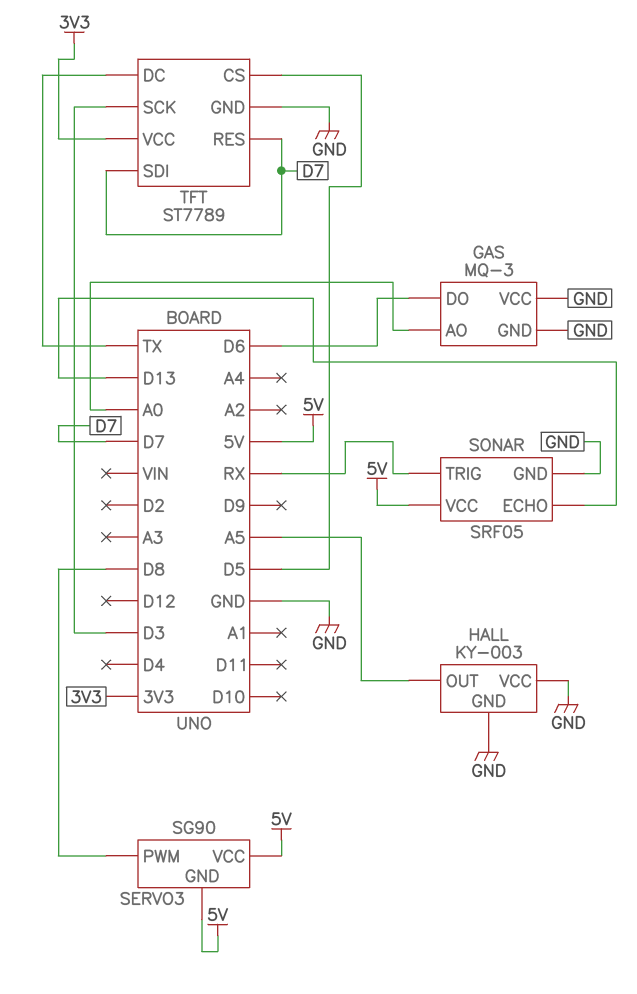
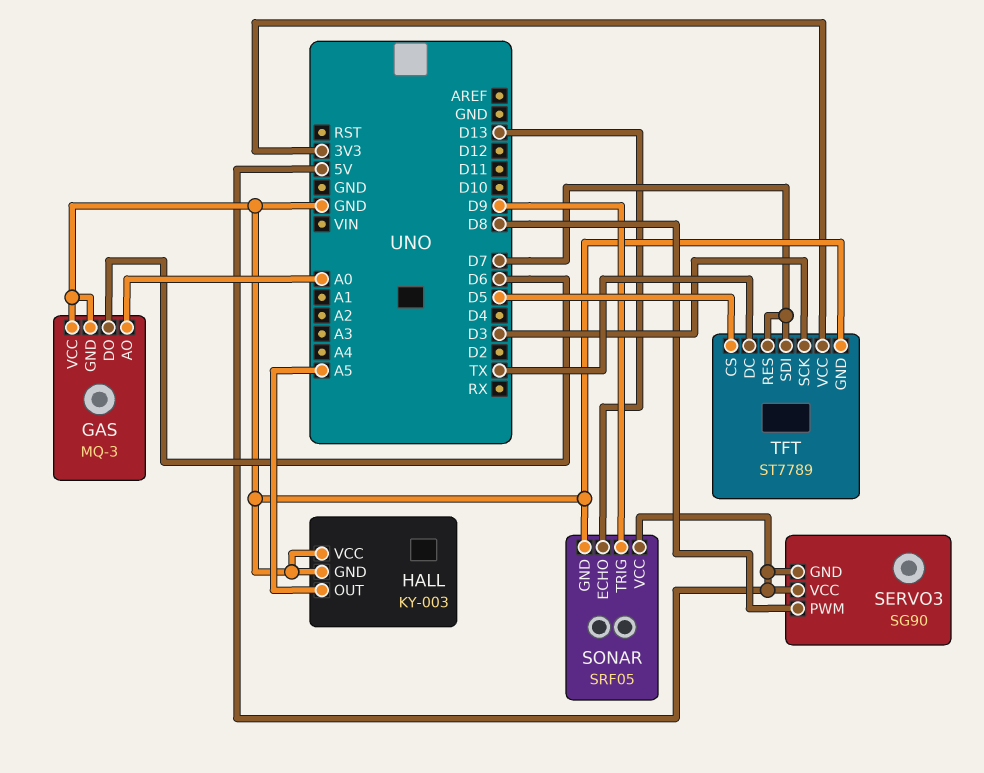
SONAR pin TRIG: RX -> D9

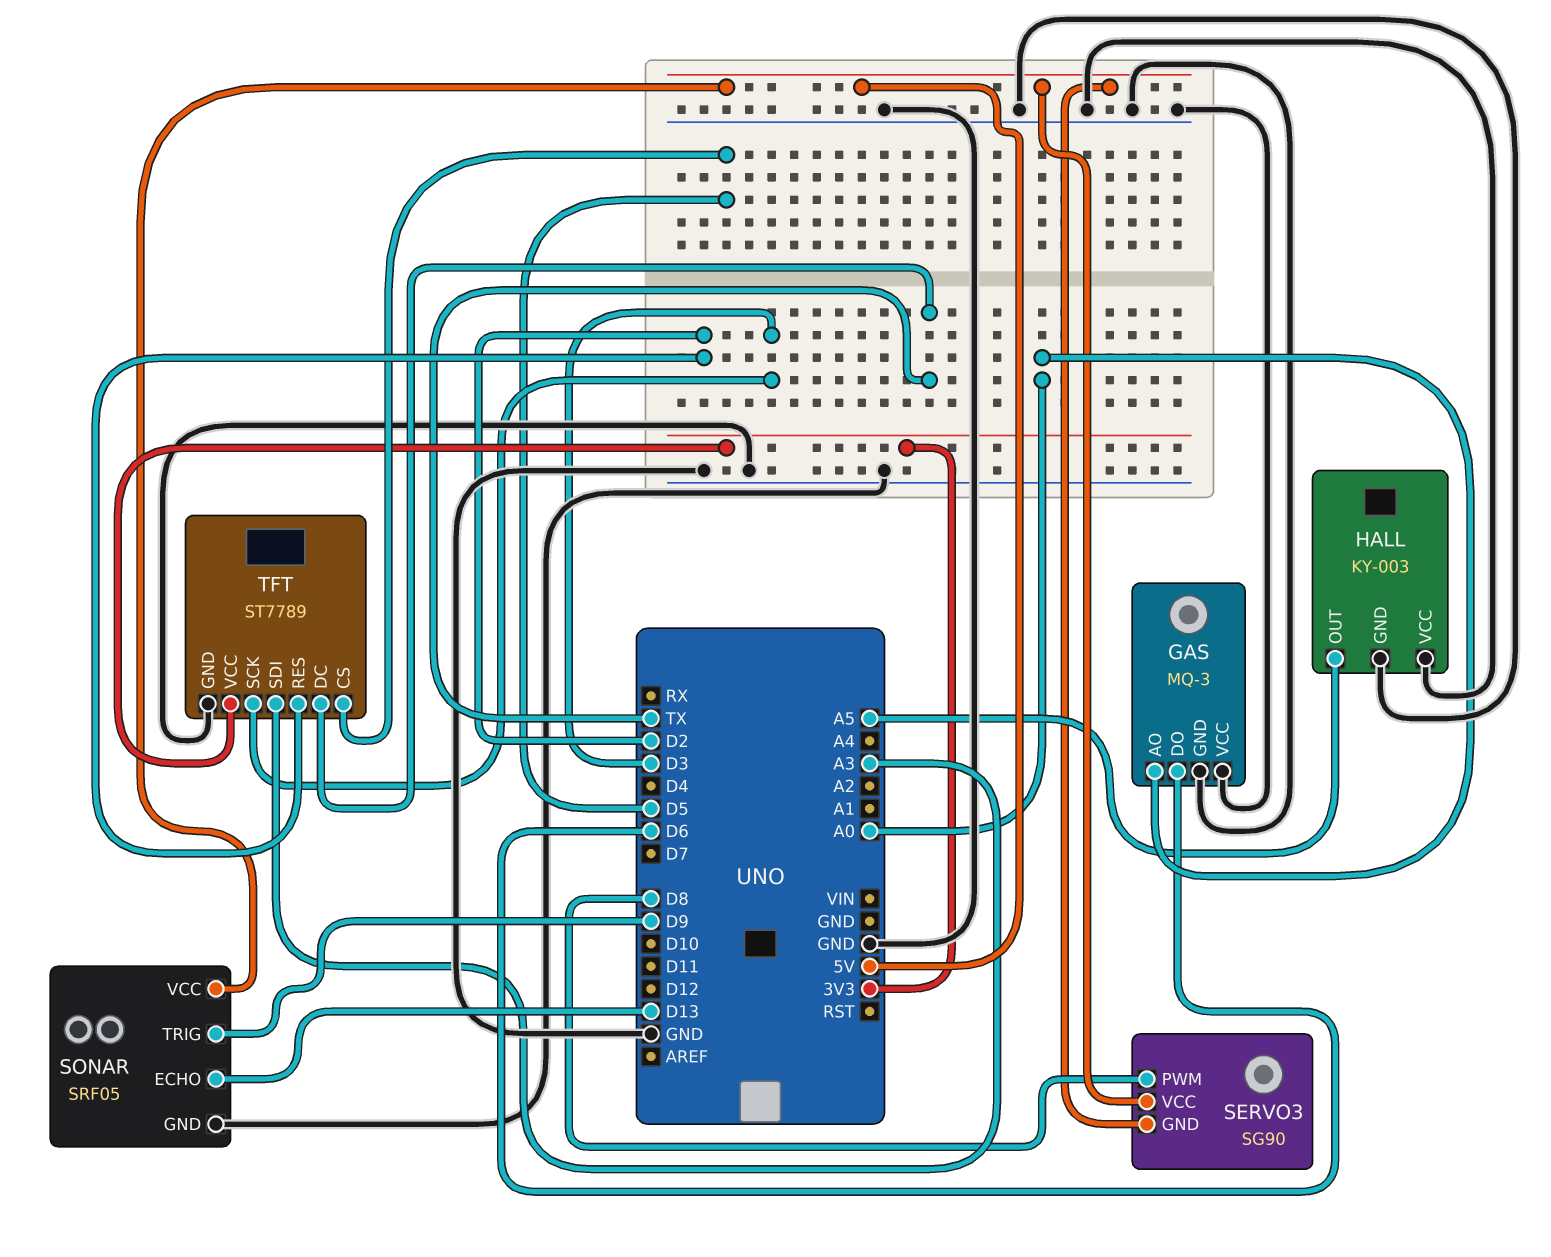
TFT pin RES: D7 -> D2
TFT pin SDI: D7 -> A3

